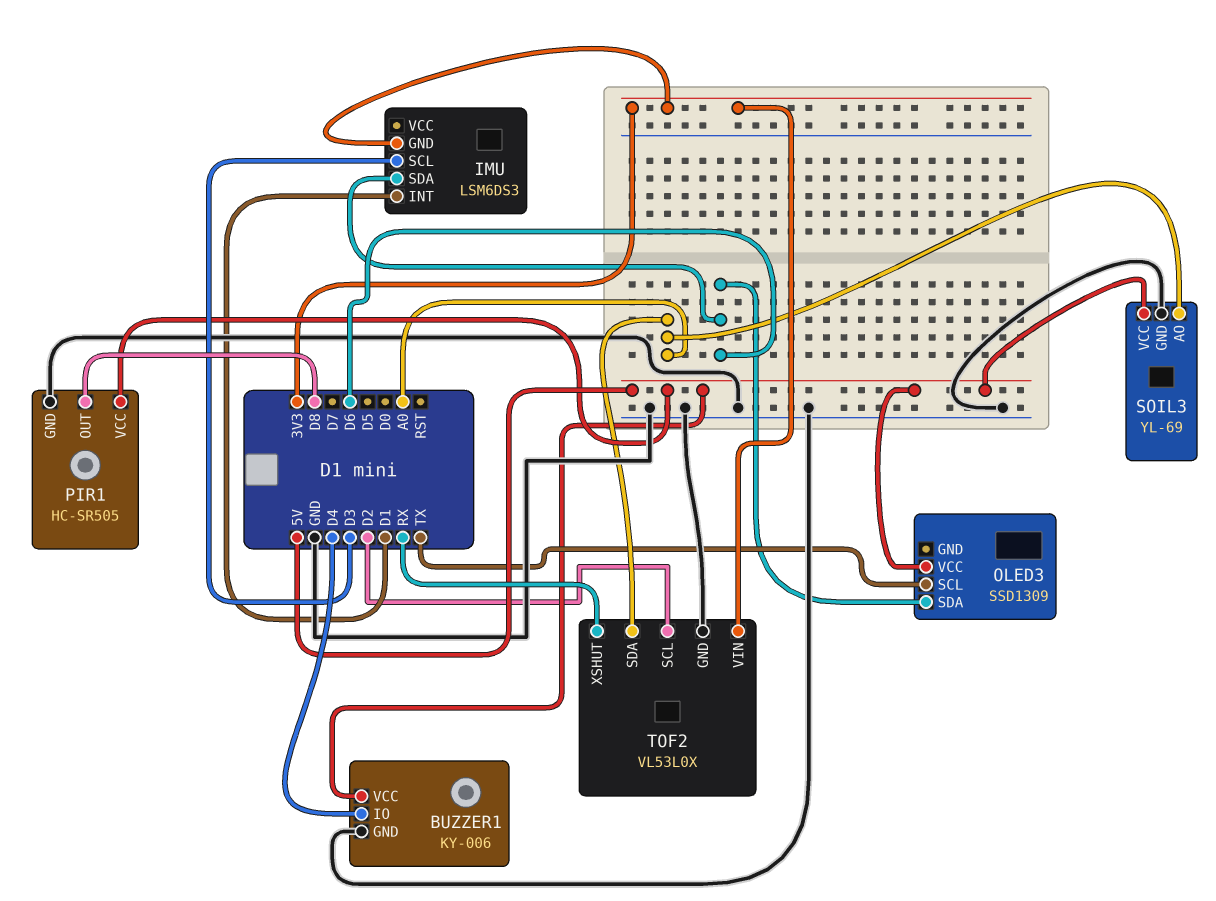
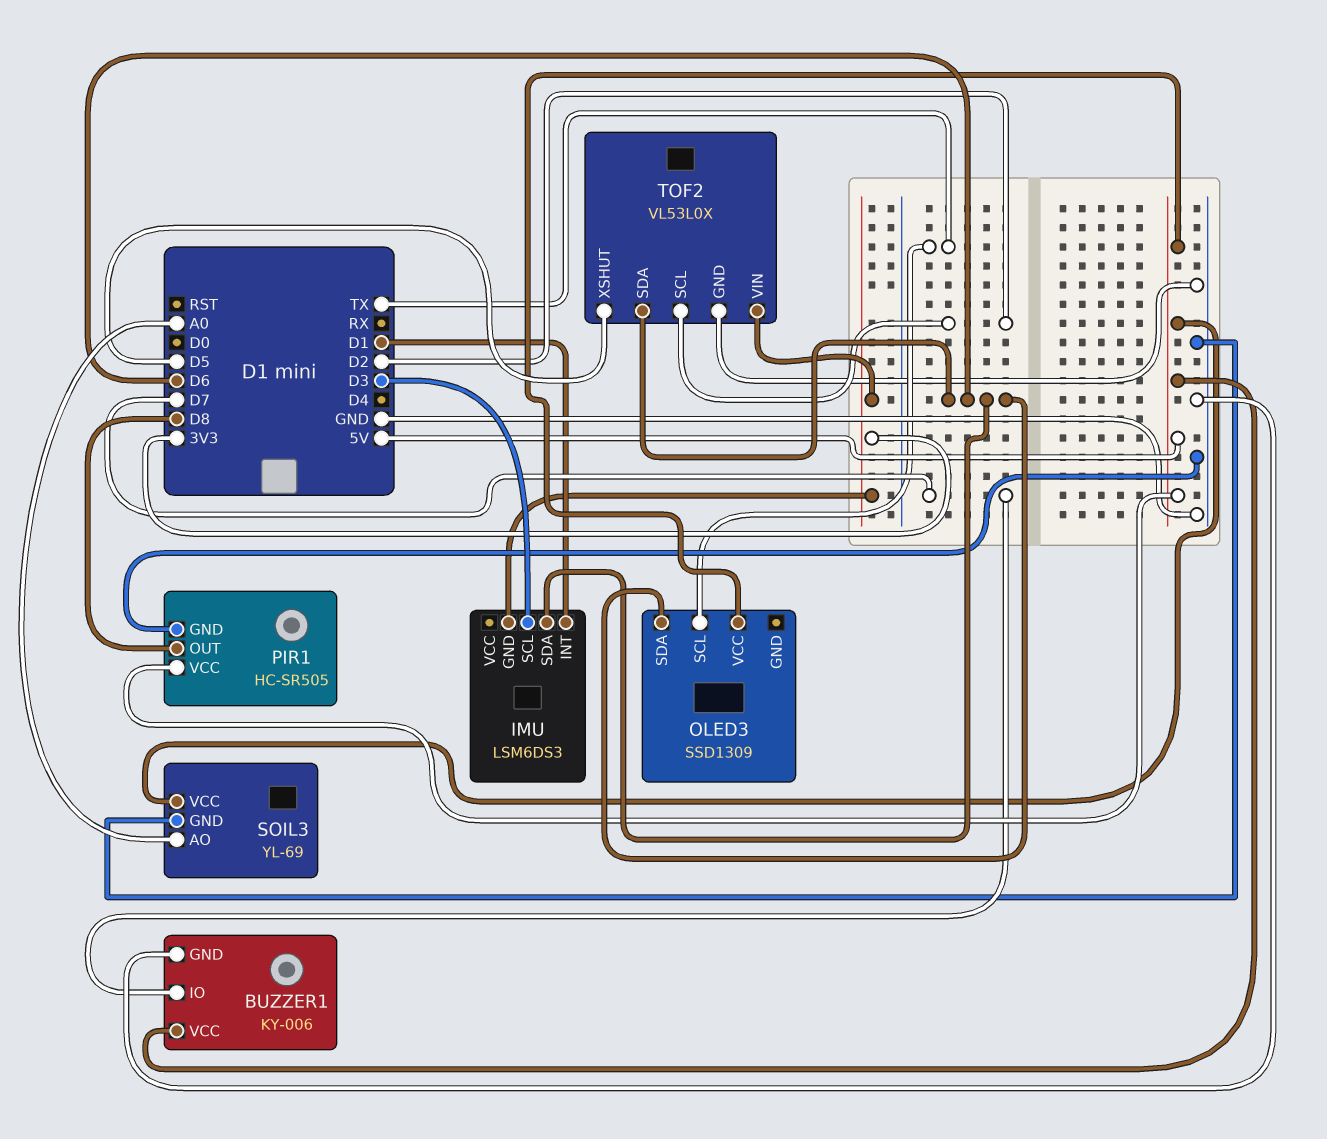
BUZZER1 pin IO: D4 -> D7
TOF2 pin SDA: A0 -> D6
TOF2 pin XSHUT: RX -> D5

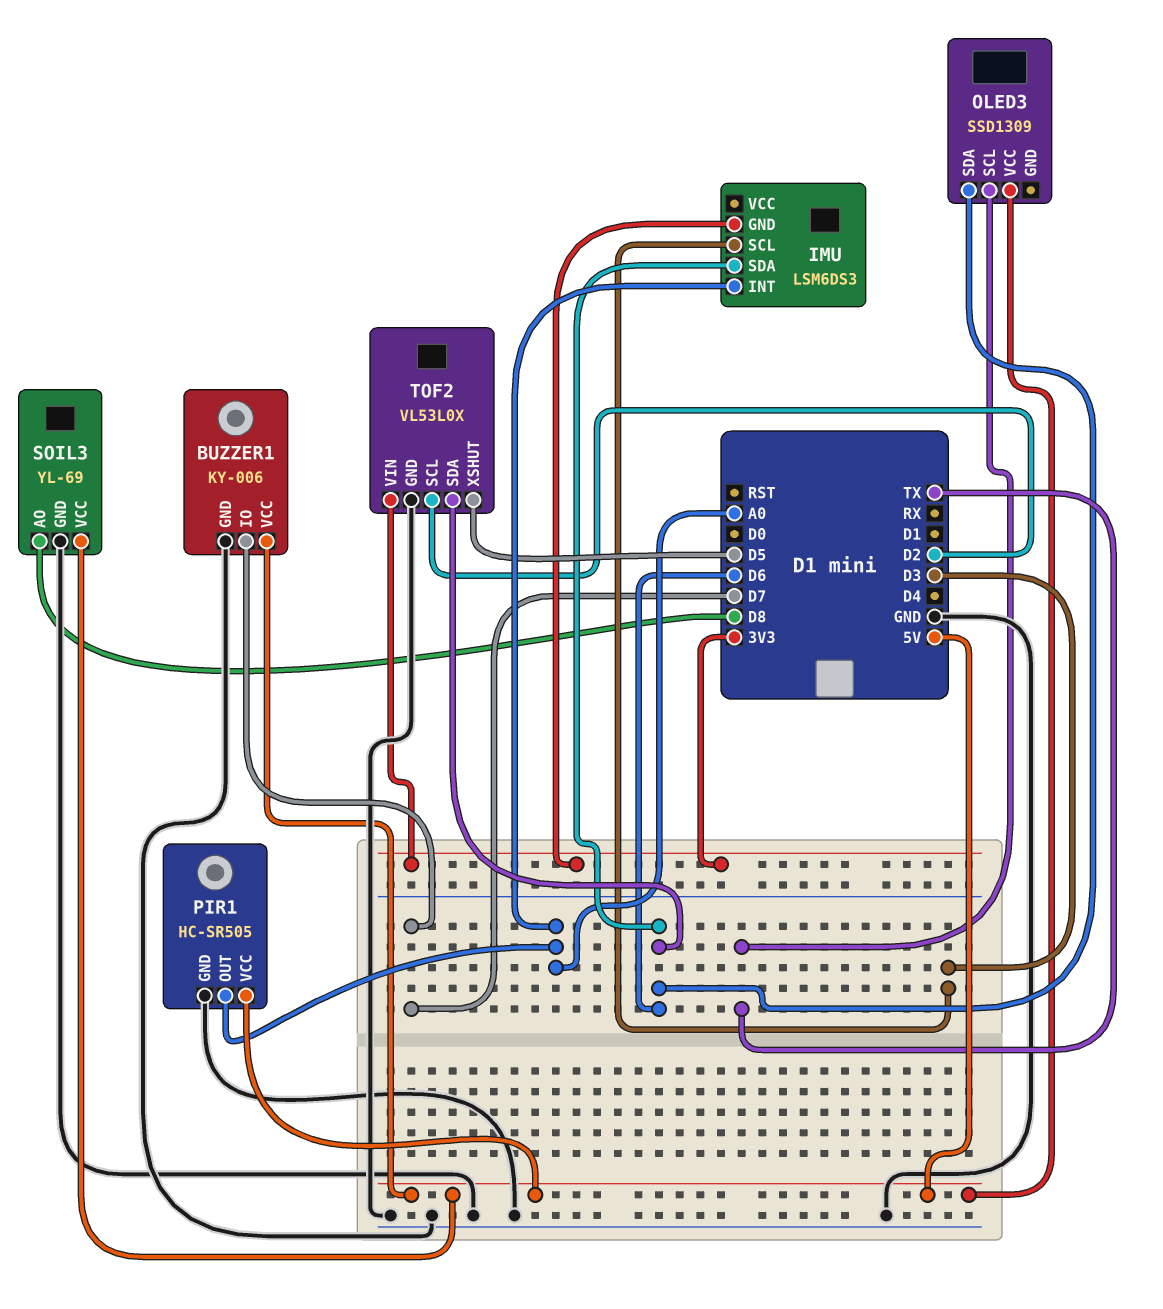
IMU pin INT: D1 -> A0
PIR1 pin OUT: D8 -> A0
SOIL3 pin AO: A0 -> D8

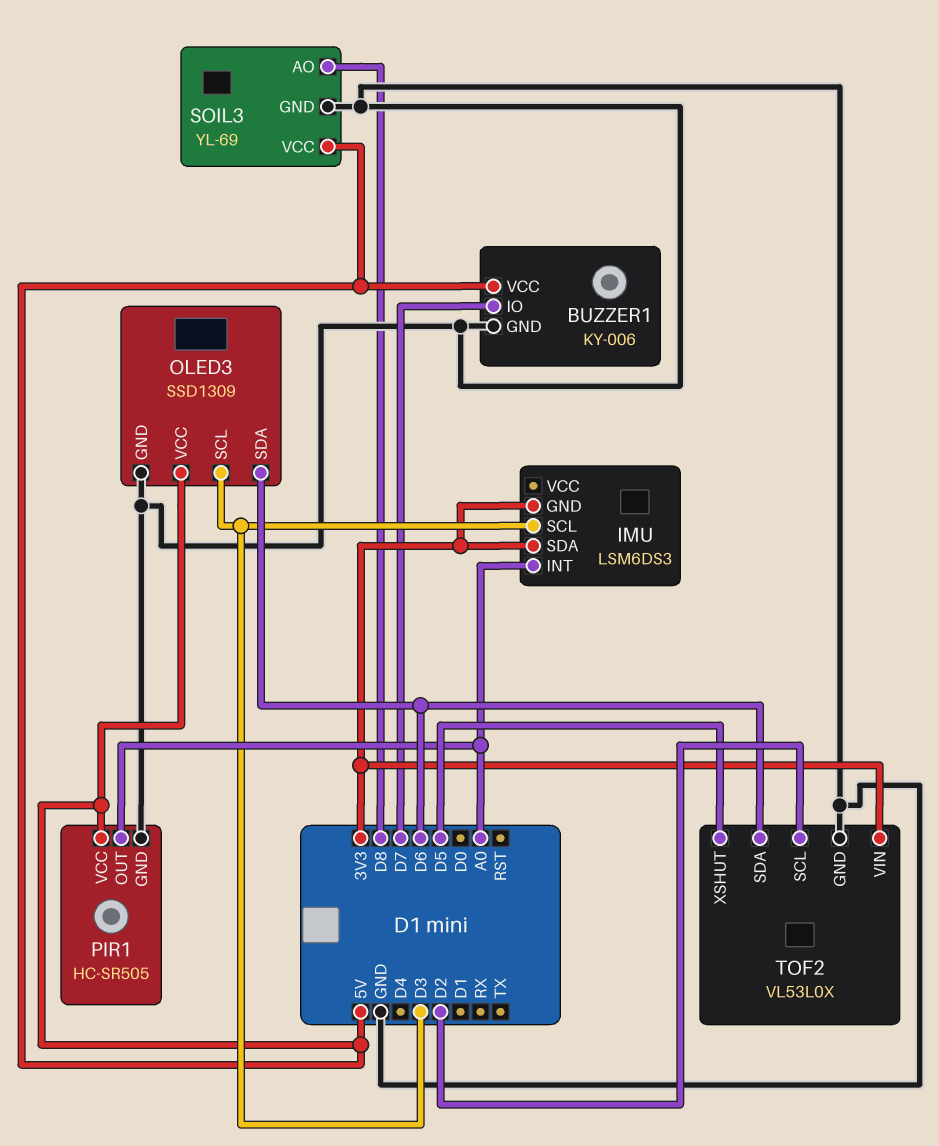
IMU pin SDA: D6 -> 3V3
OLED3 pin GND: none -> GND
OLED3 pin SCL: TX -> D3

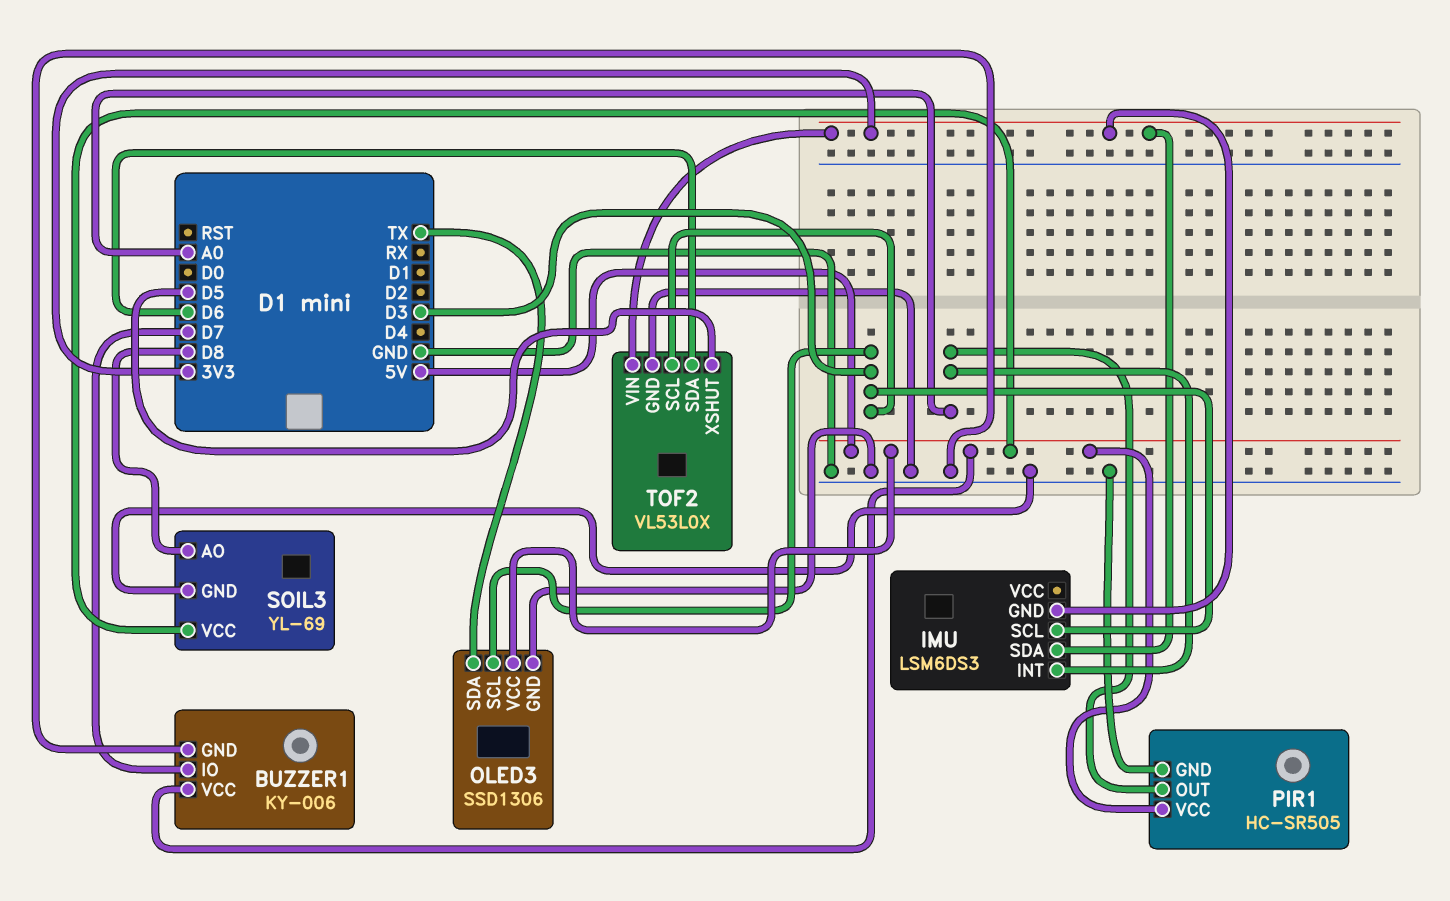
OLED3: SSD1309 -> SSD1306
OLED3 pin SDA: D6 -> TX
TOF2 pin SCL: D2 -> D3

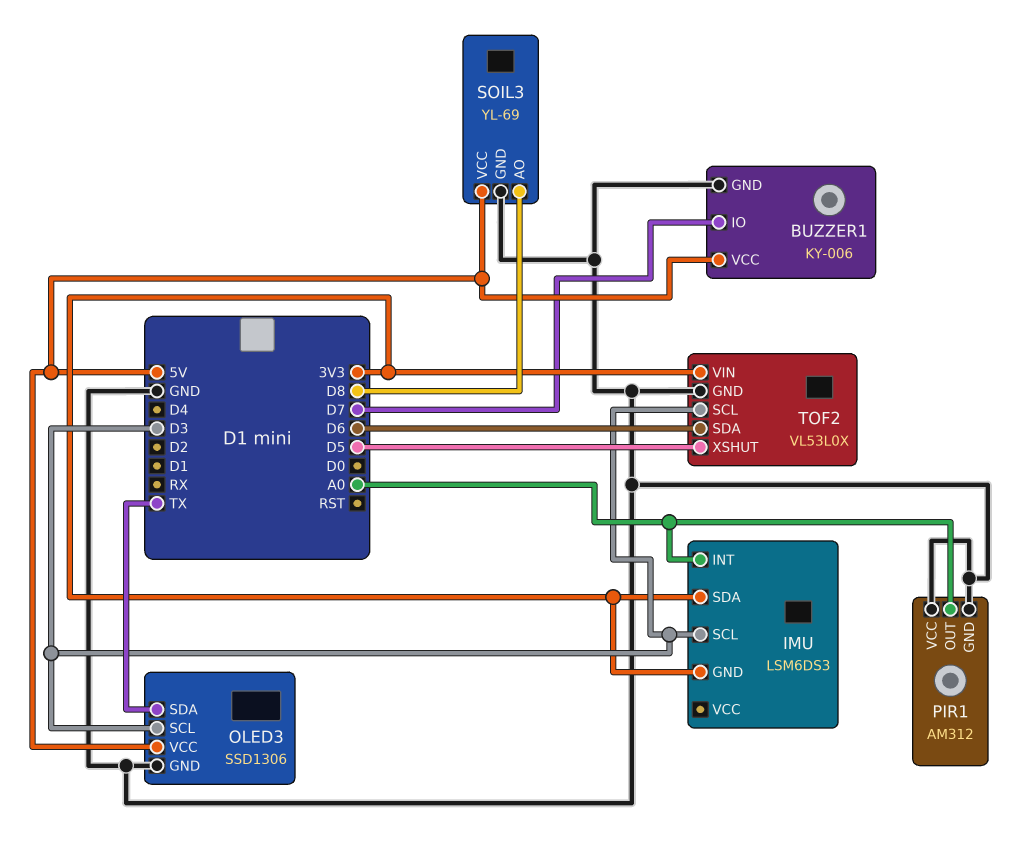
PIR1: HC-SR505 -> AM312
PIR1 pin VCC: 5V -> GND

